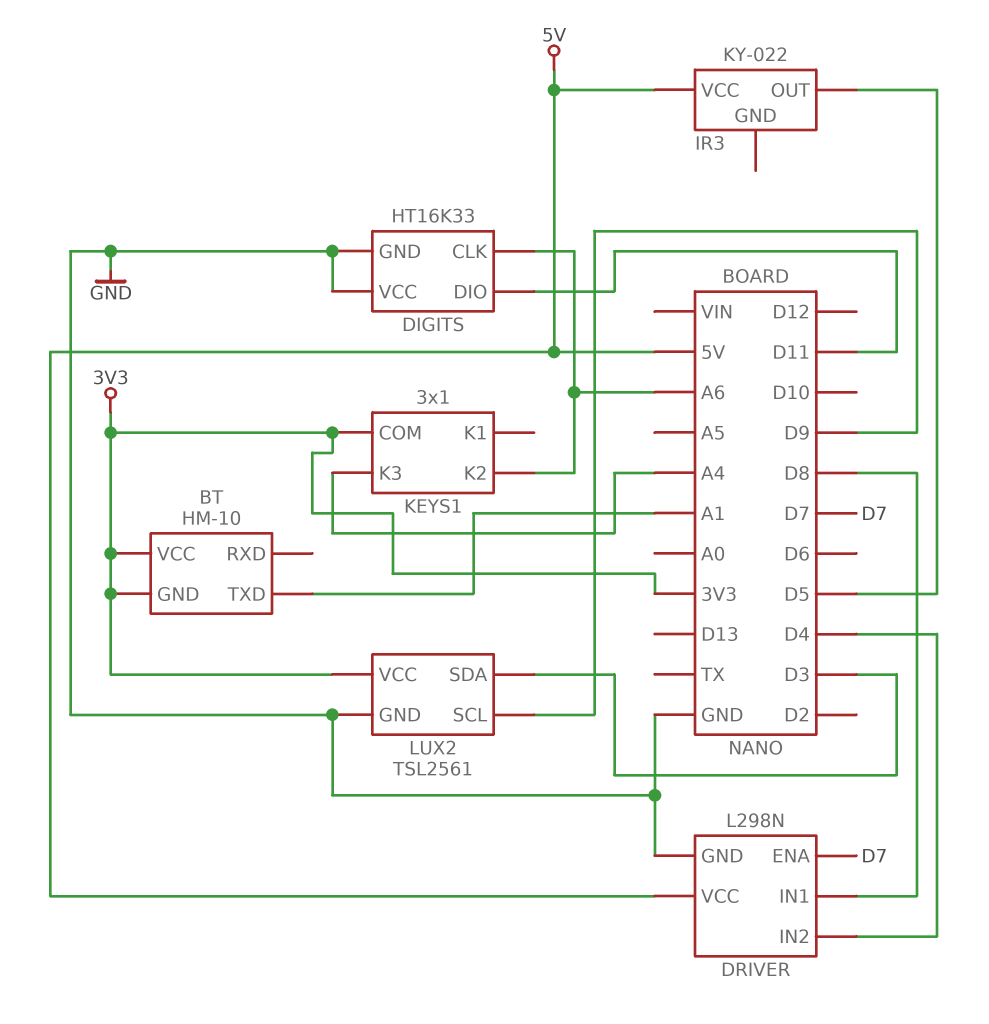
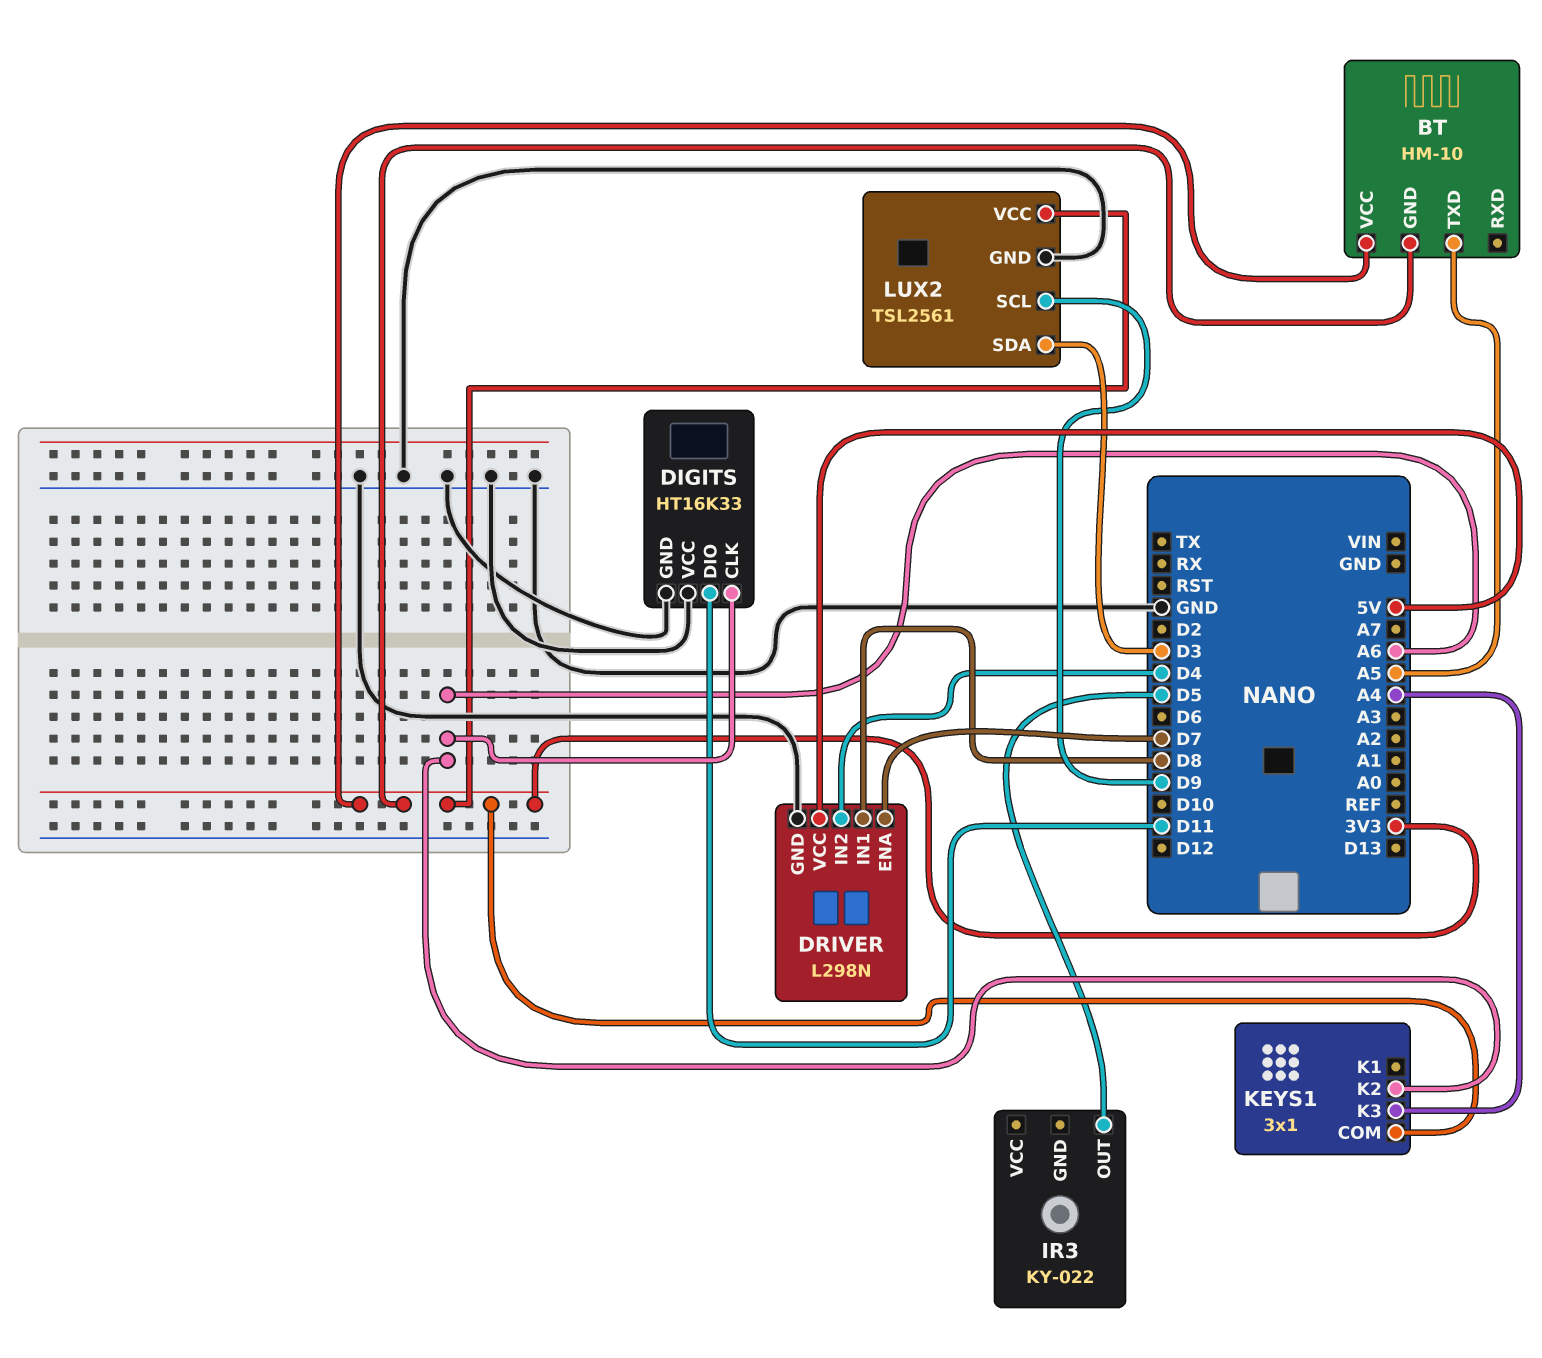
BT pin TXD: A1 -> A5
IR3 pin VCC: 5V -> none

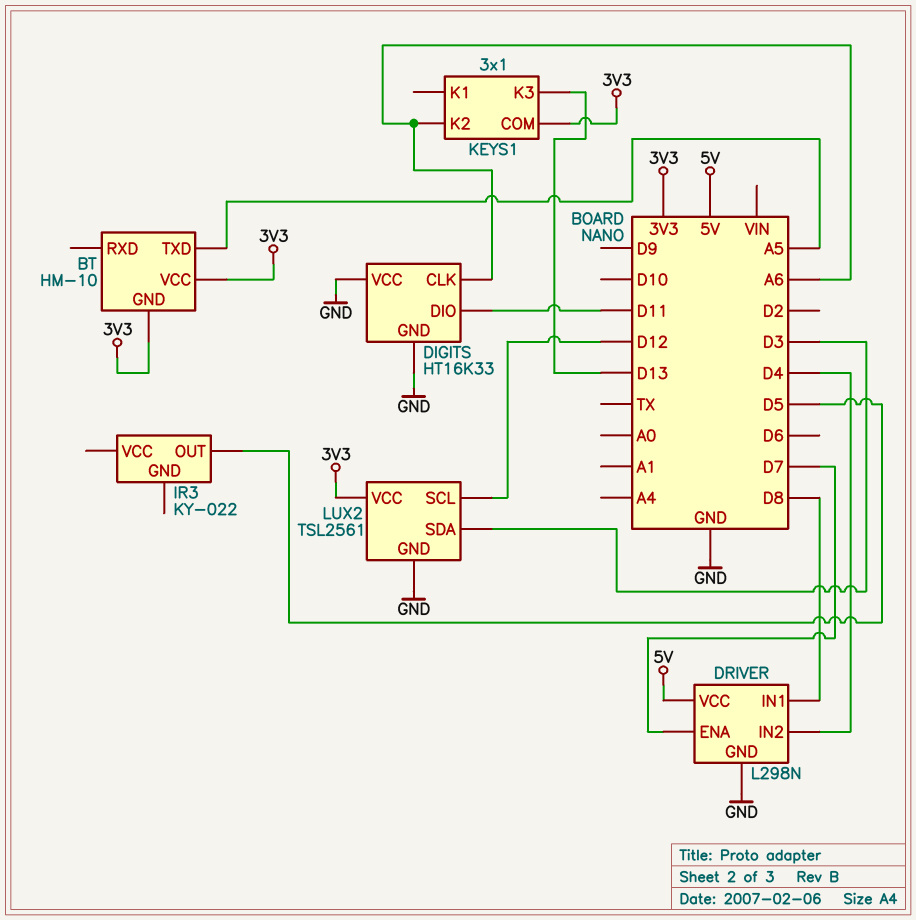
KEYS1 pin K3: A4 -> D13
LUX2 pin SCL: D9 -> D12

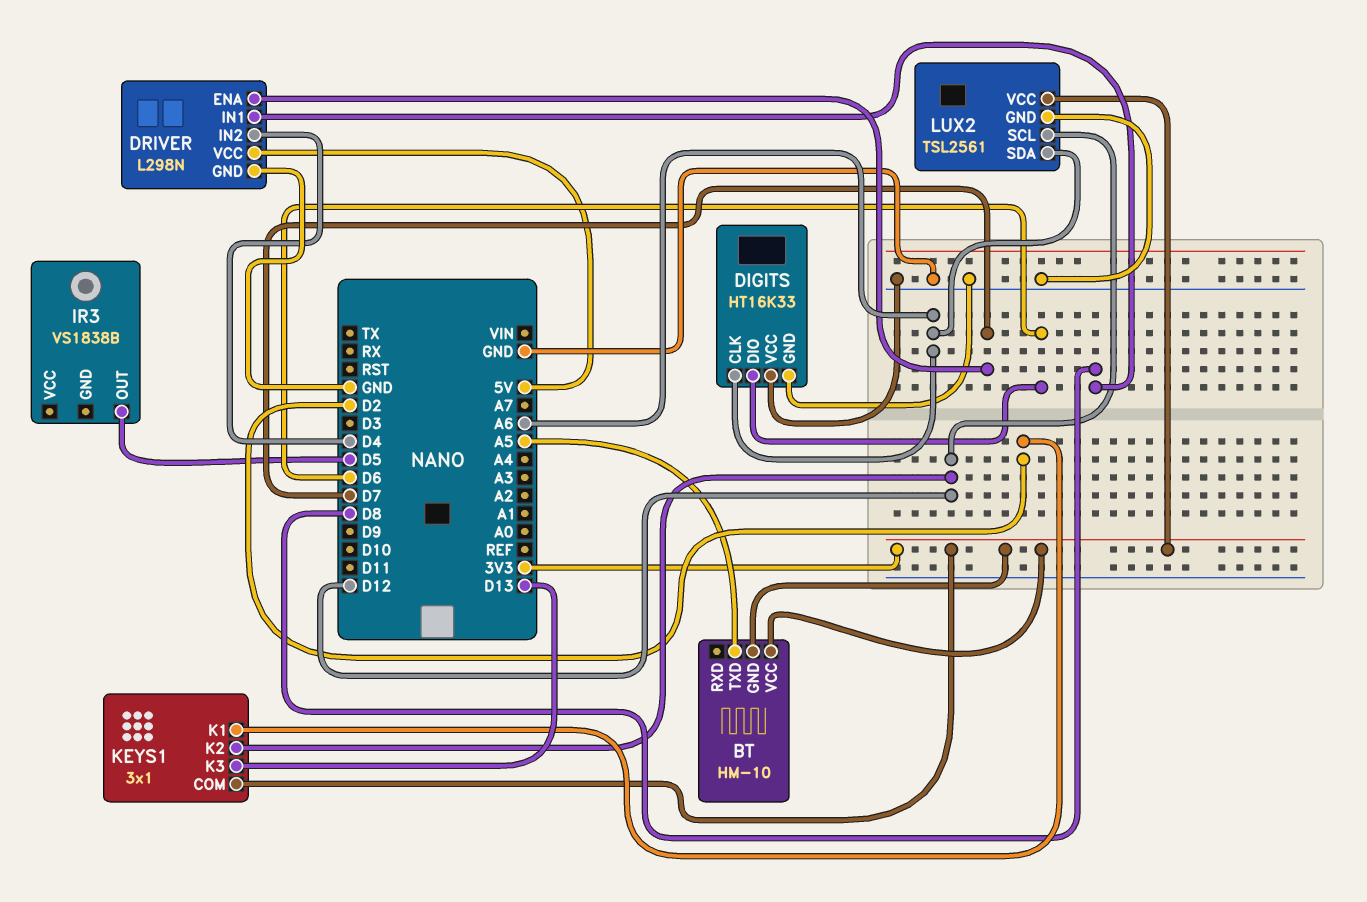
DIGITS pin DIO: D11 -> D6
IR3: KY-022 -> VS1838B
KEYS1 pin K1: none -> D2
KEYS1 pin K2: A6 -> D12
LUX2 pin SDA: D3 -> A6

